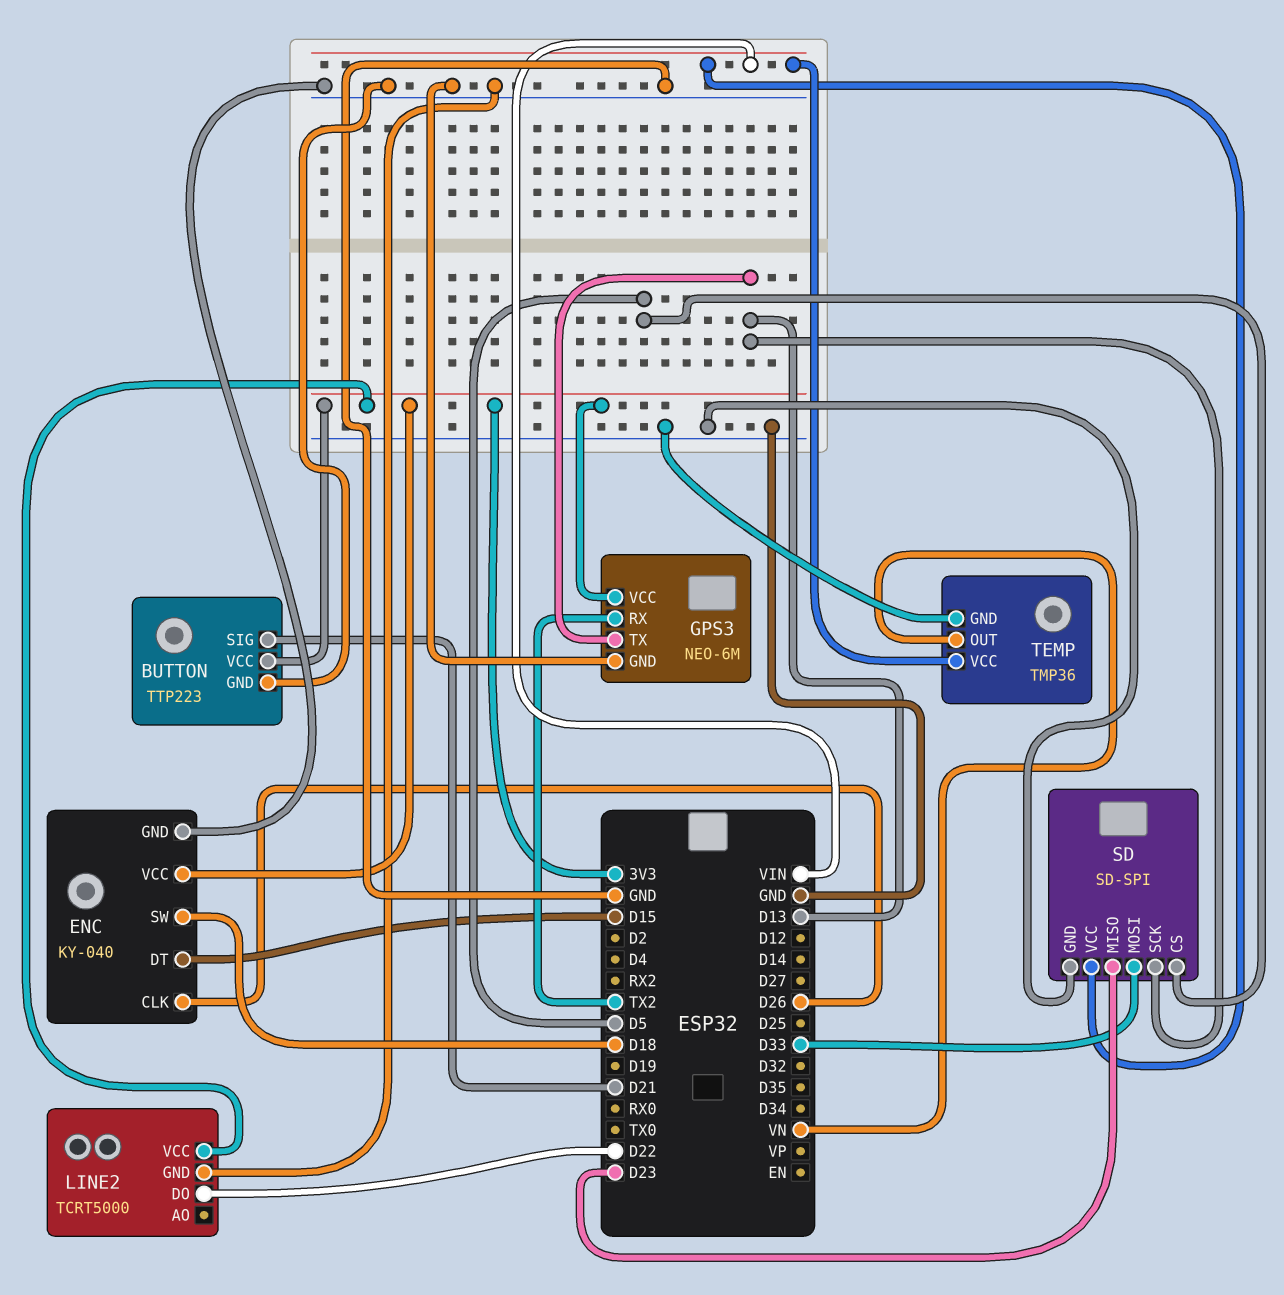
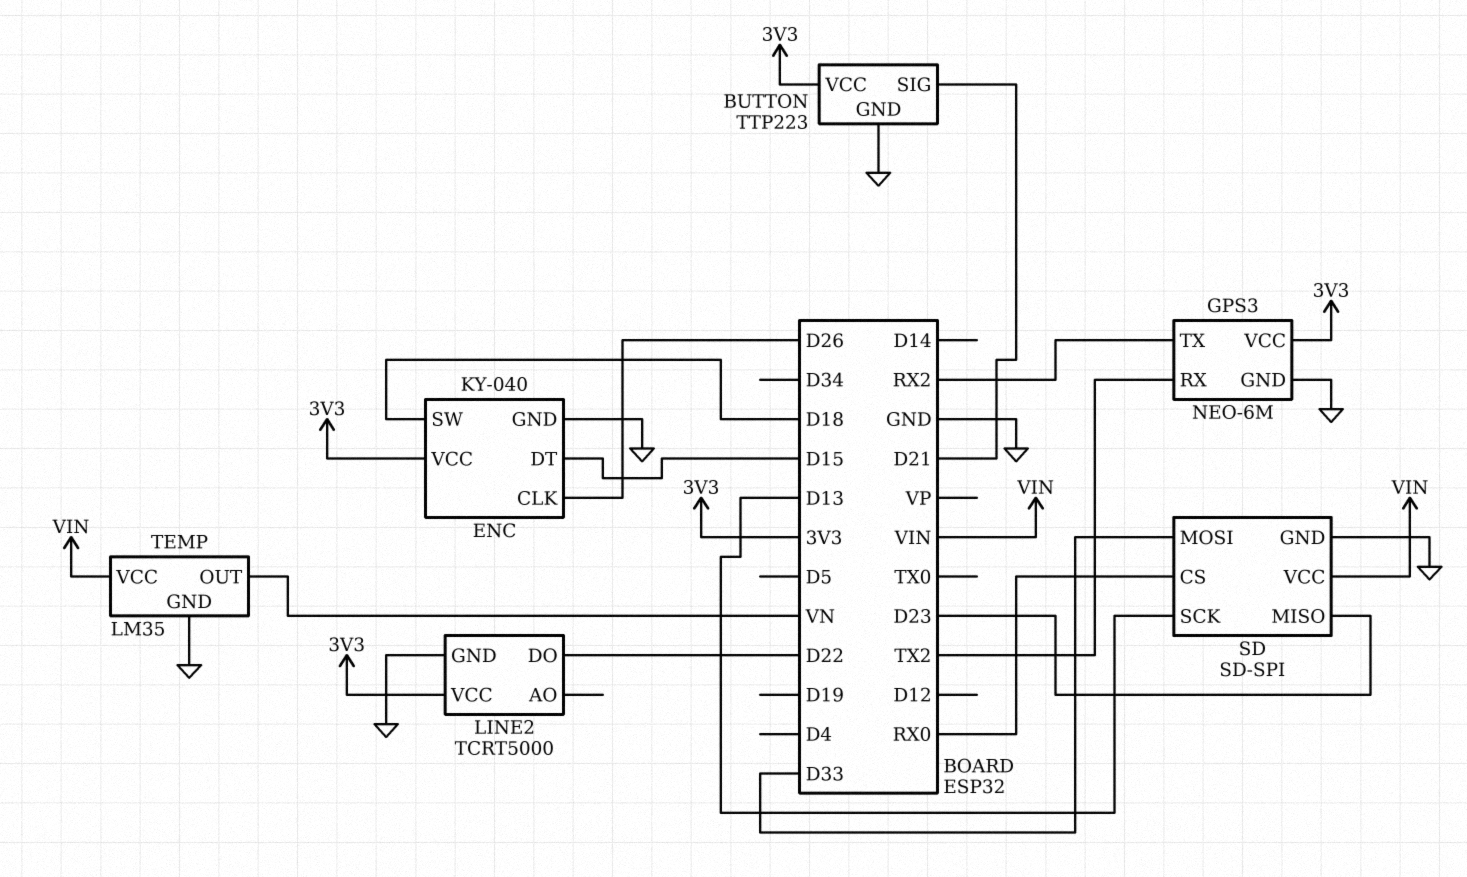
GPS3 pin TX: D13 -> RX2
SD pin CS: D5 -> RX0
TEMP: TMP36 -> LM35

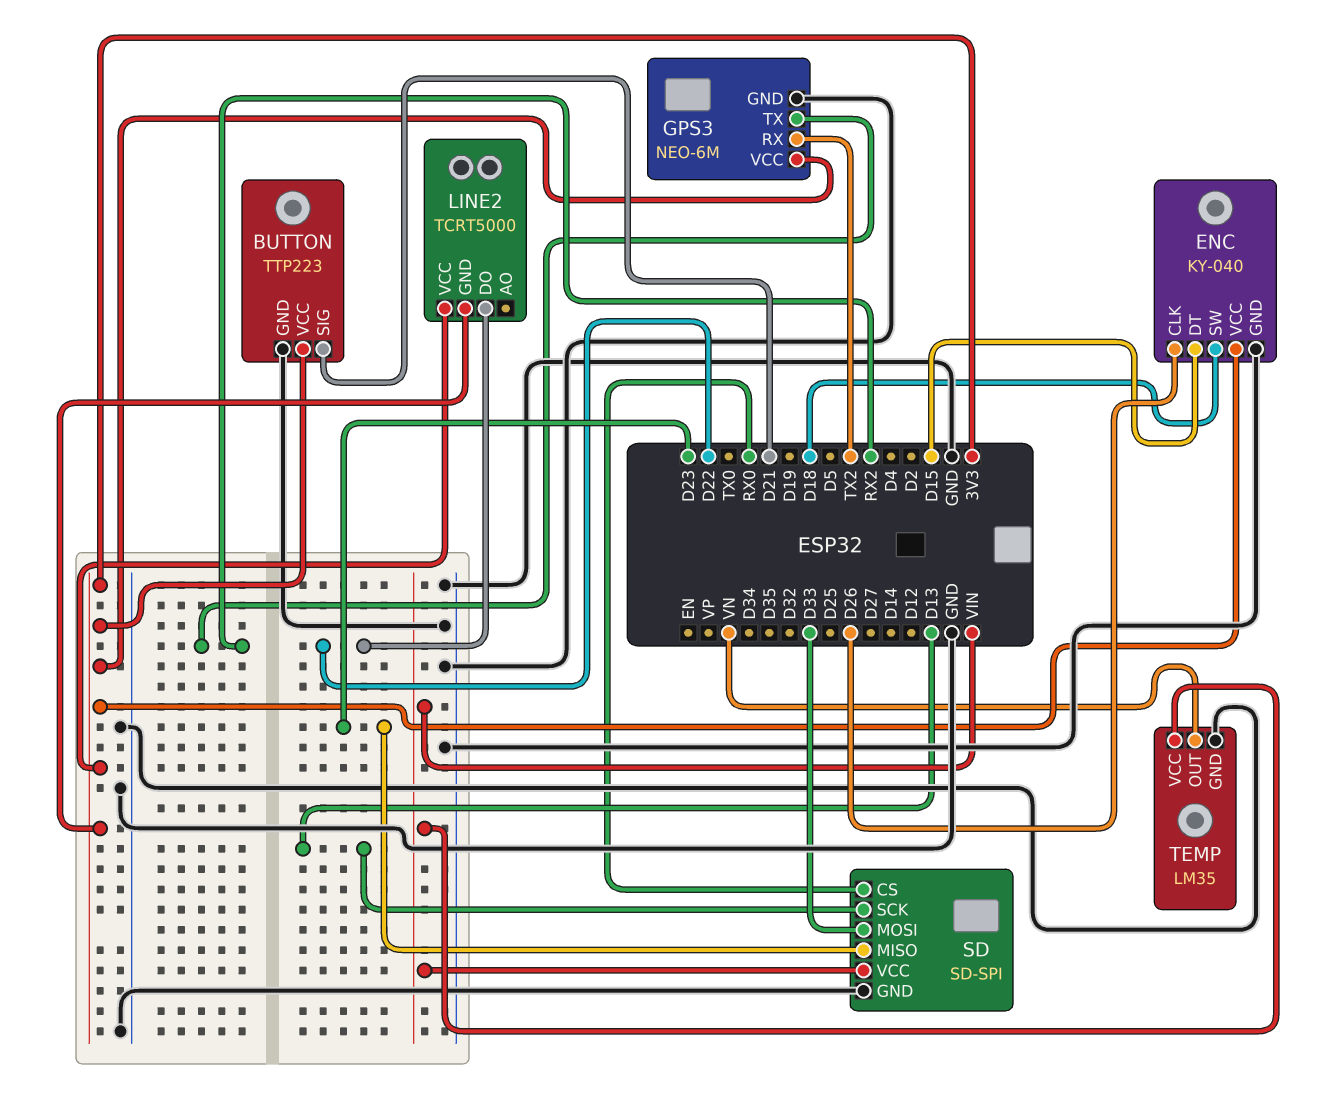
LINE2 pin GND: GND -> 3V3

